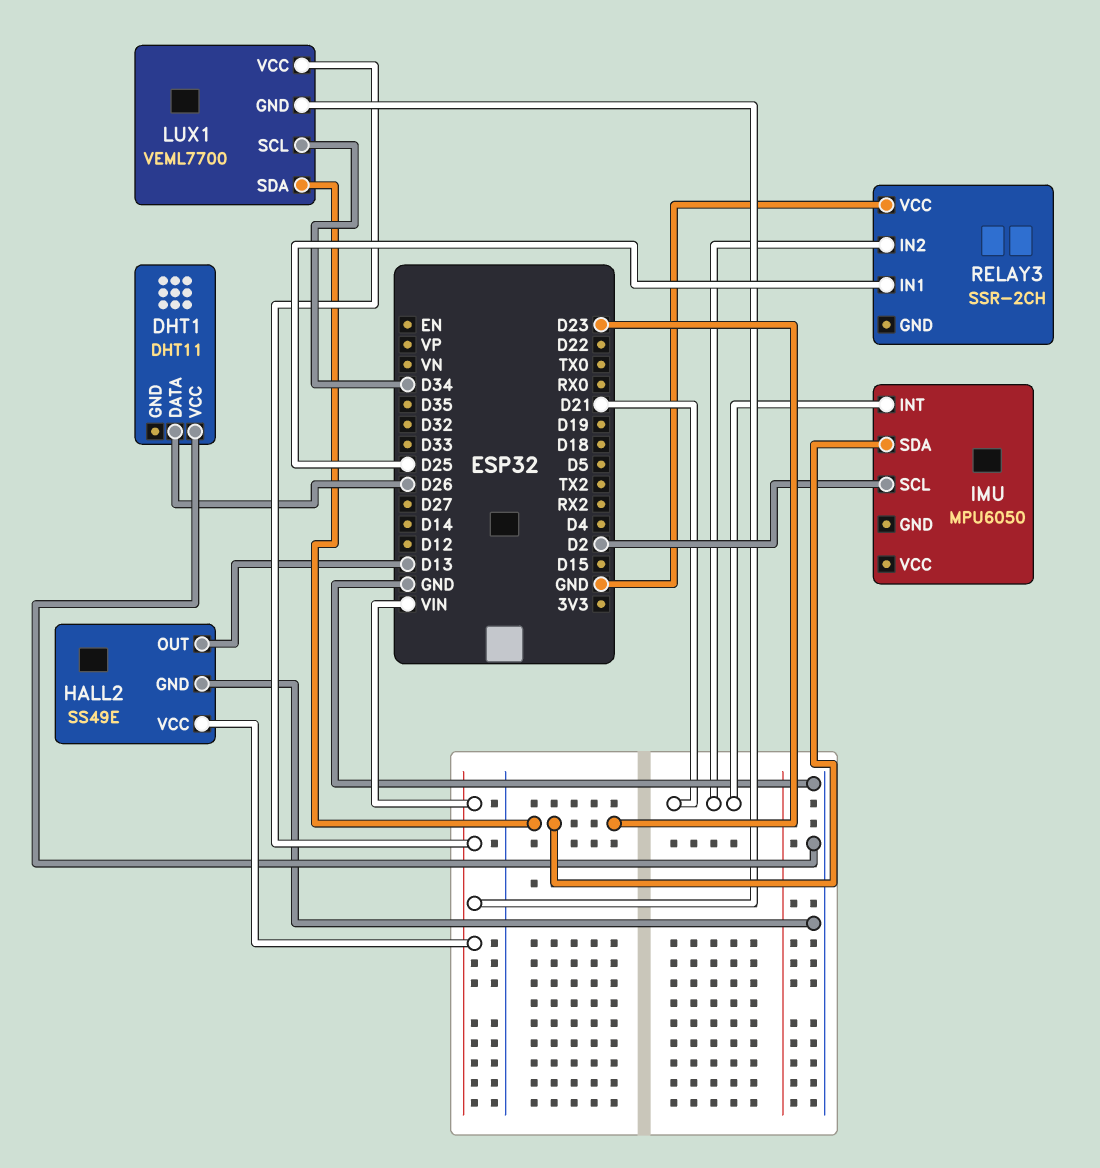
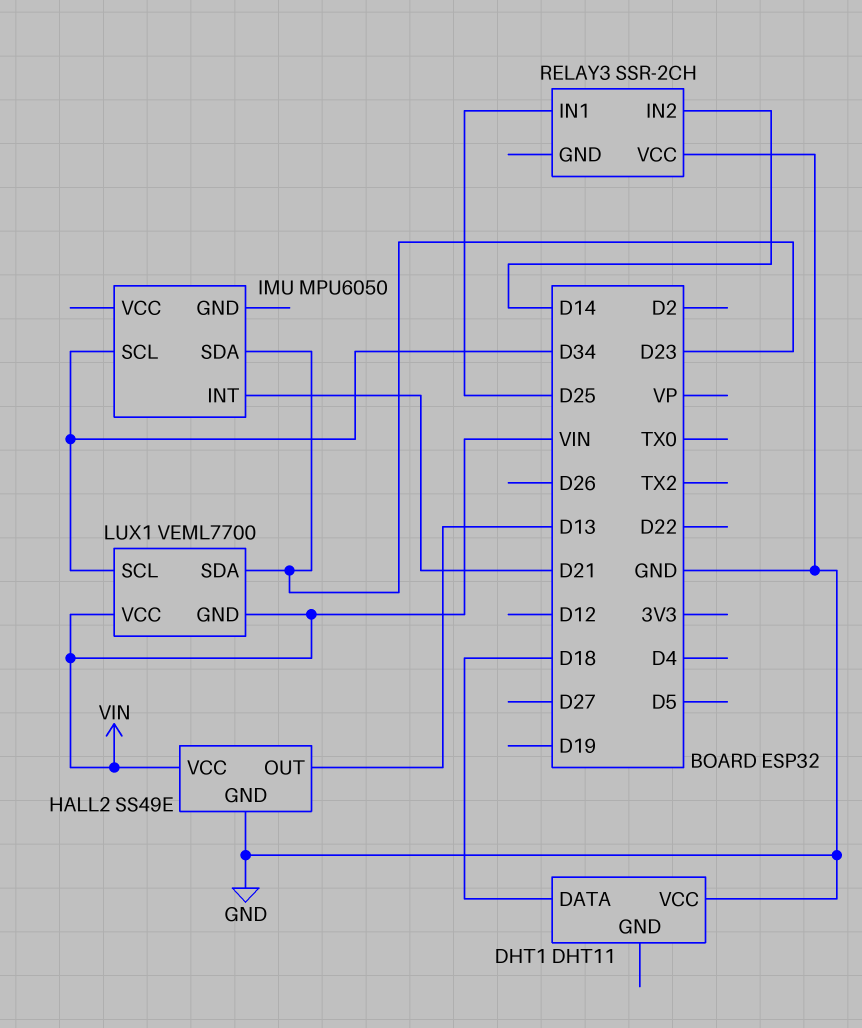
DHT1 pin DATA: D26 -> D18
IMU pin SCL: D2 -> D34
RELAY3 pin IN2: D21 -> D14

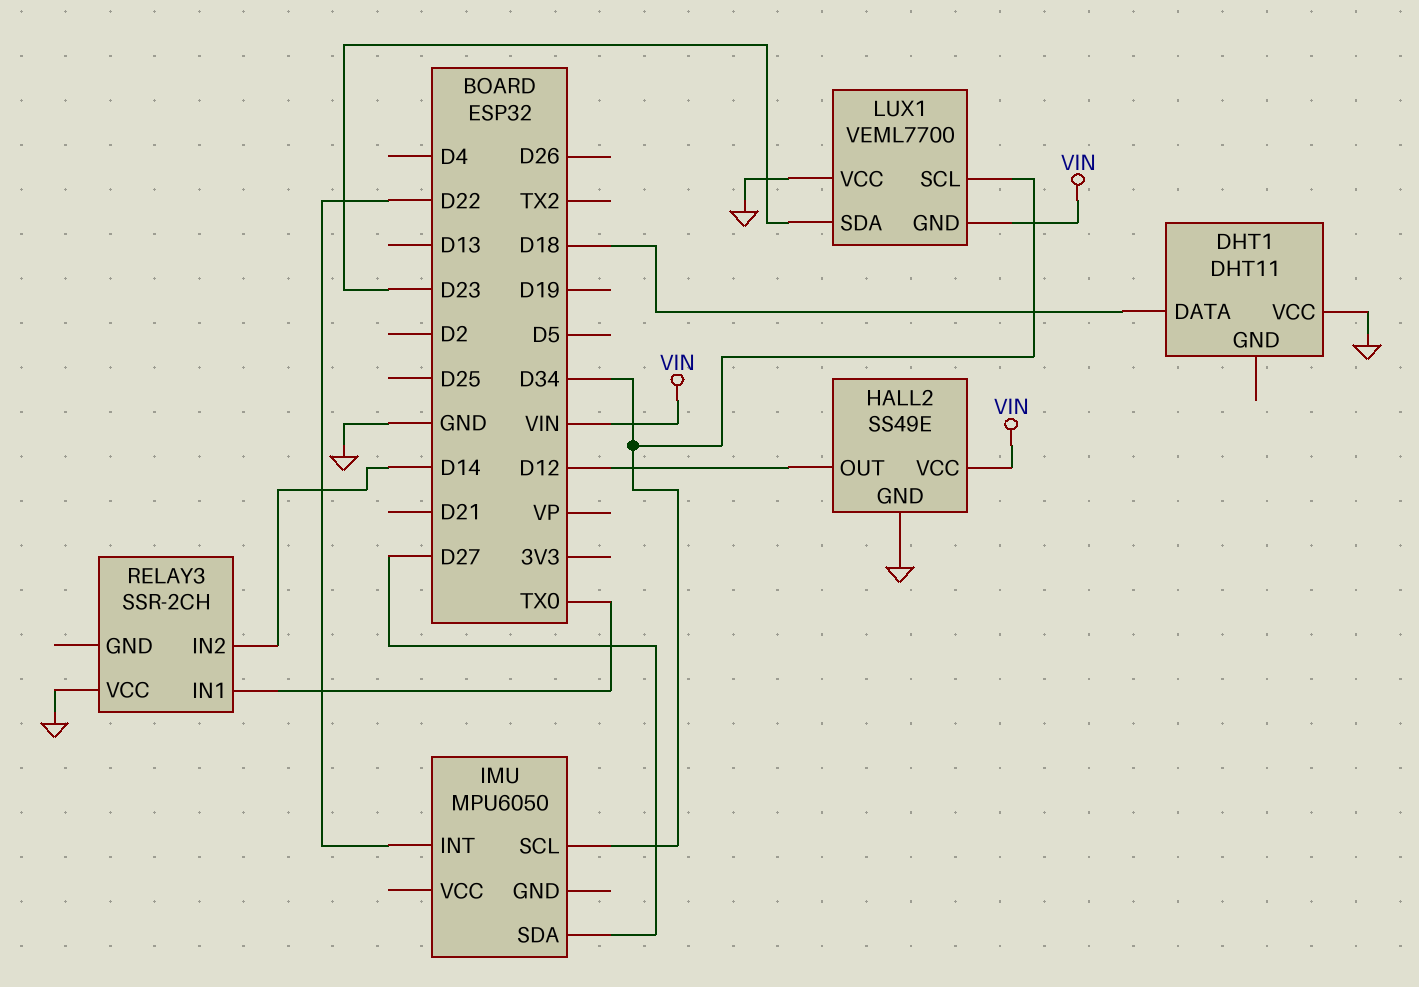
HALL2 pin OUT: D13 -> D12
IMU pin INT: D21 -> D22
IMU pin SDA: D23 -> D27
LUX1 pin VCC: VIN -> GND
RELAY3 pin IN1: D25 -> TX0

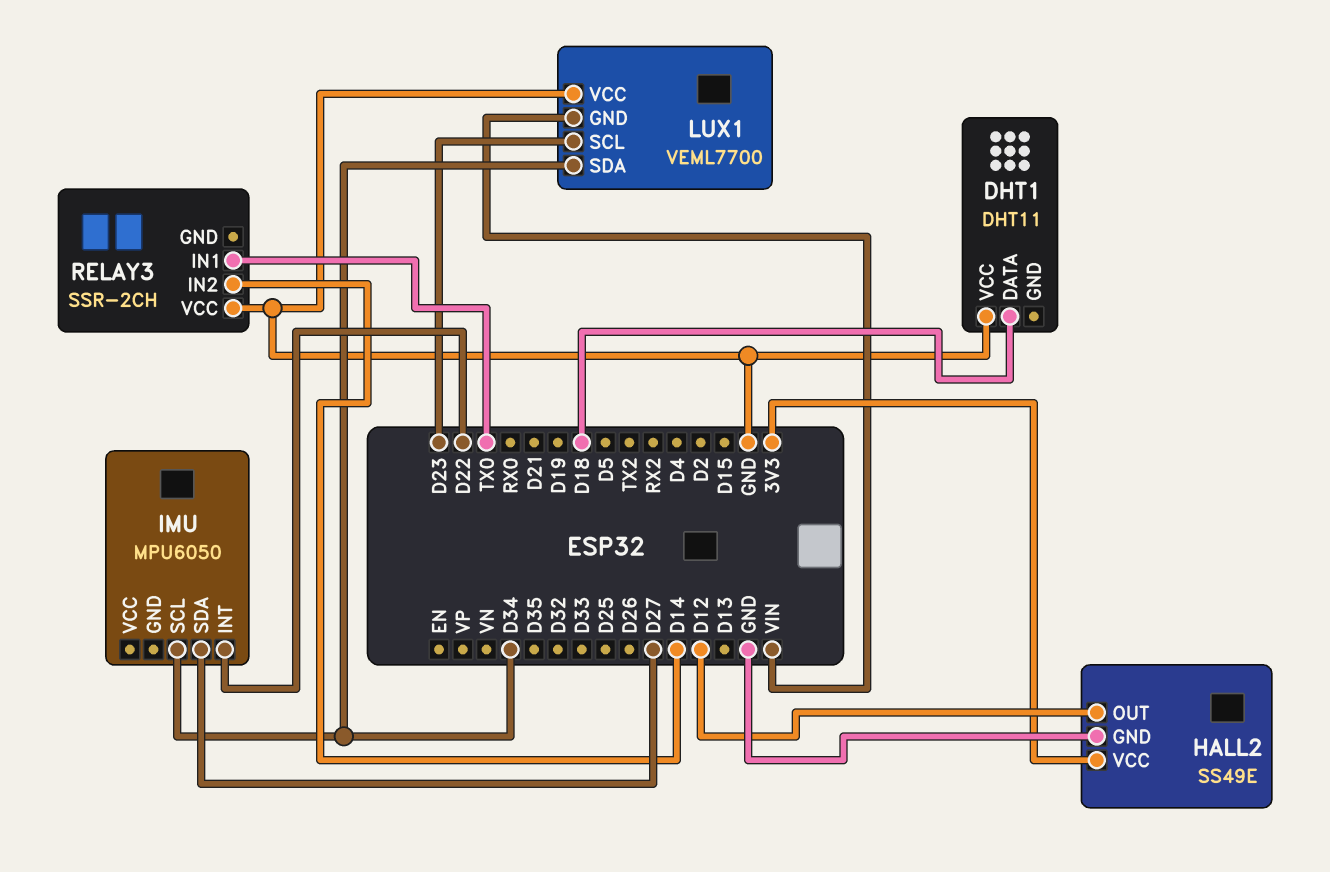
HALL2 pin VCC: VIN -> 3V3
LUX1 pin SCL: D34 -> D23
LUX1 pin SDA: D23 -> D34

